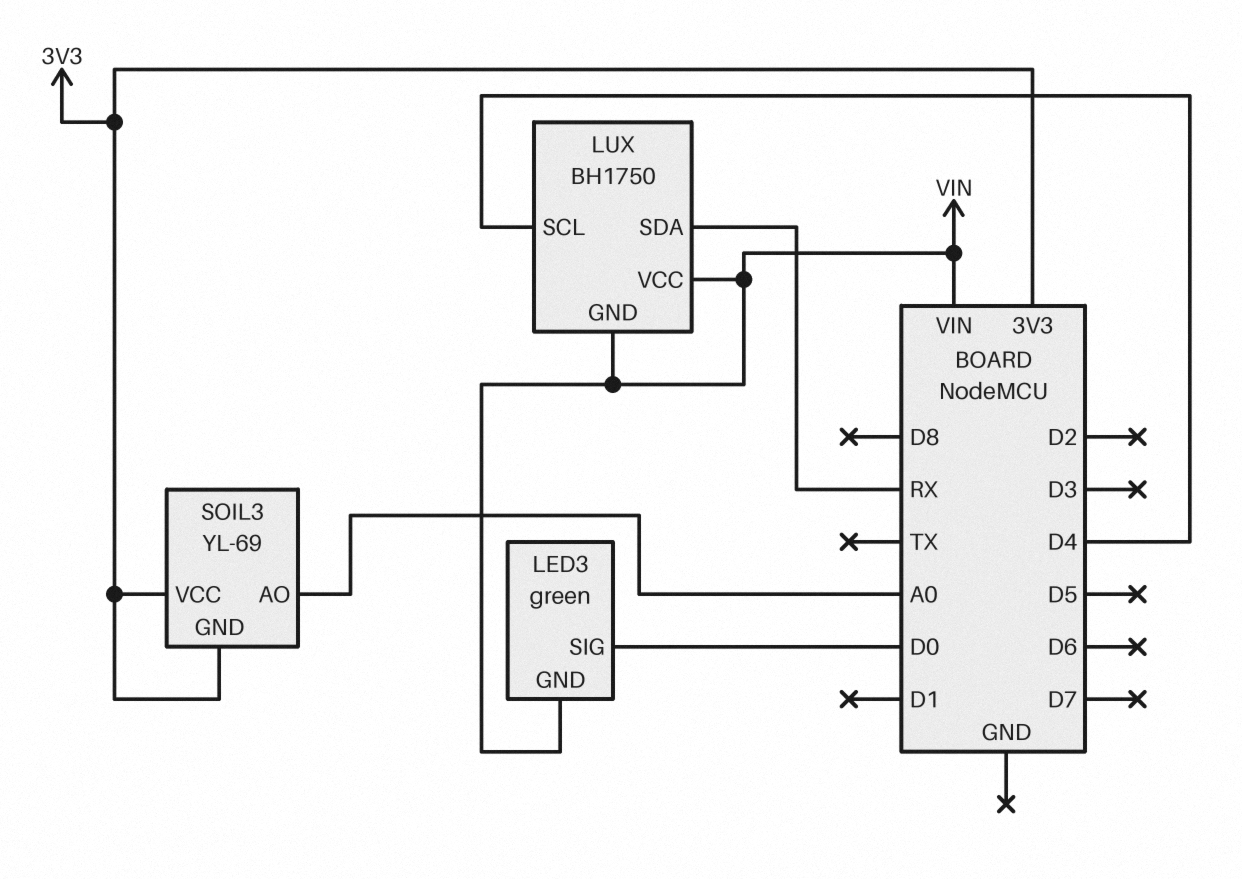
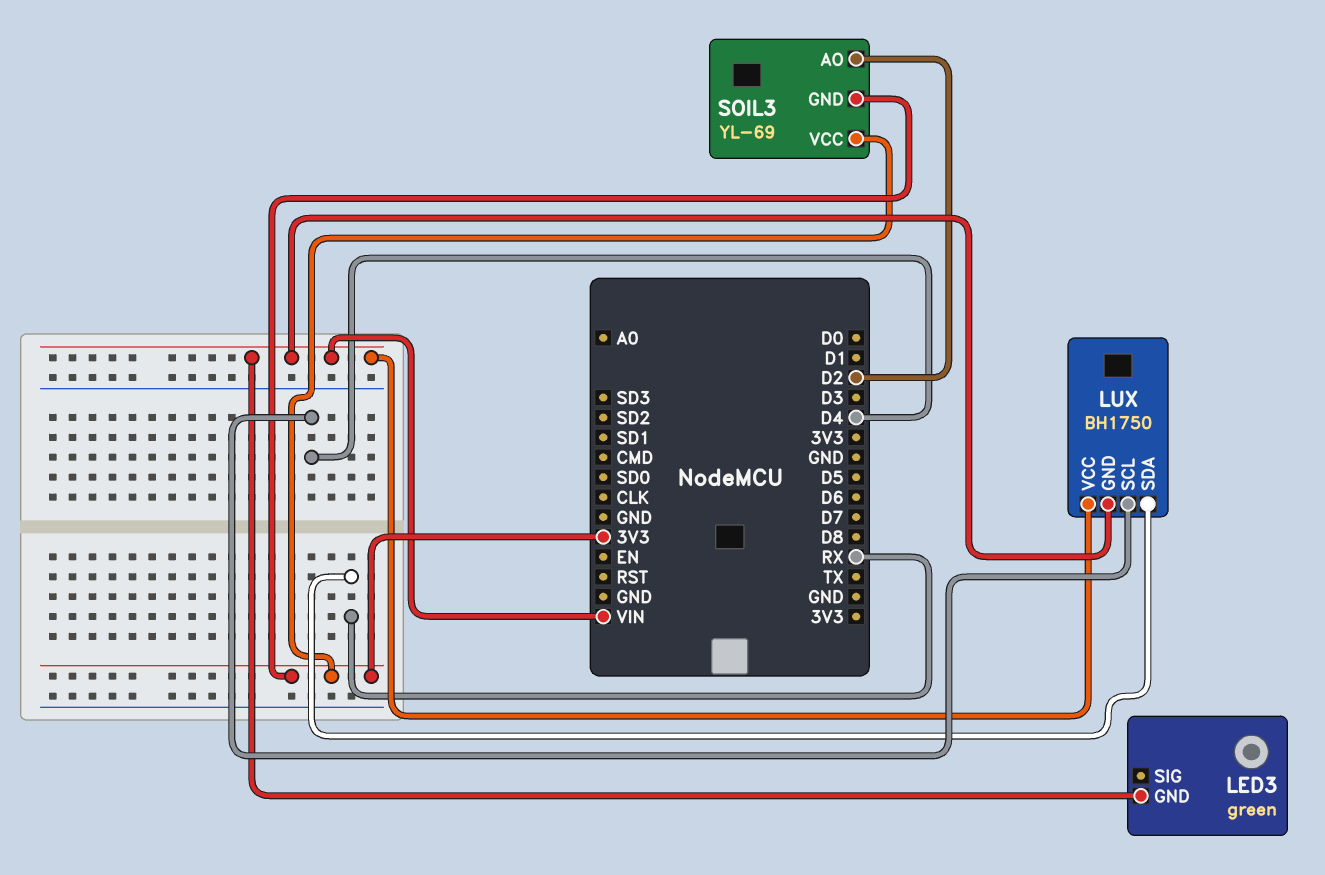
LED3 pin SIG: D0 -> none
SOIL3 pin AO: A0 -> D2

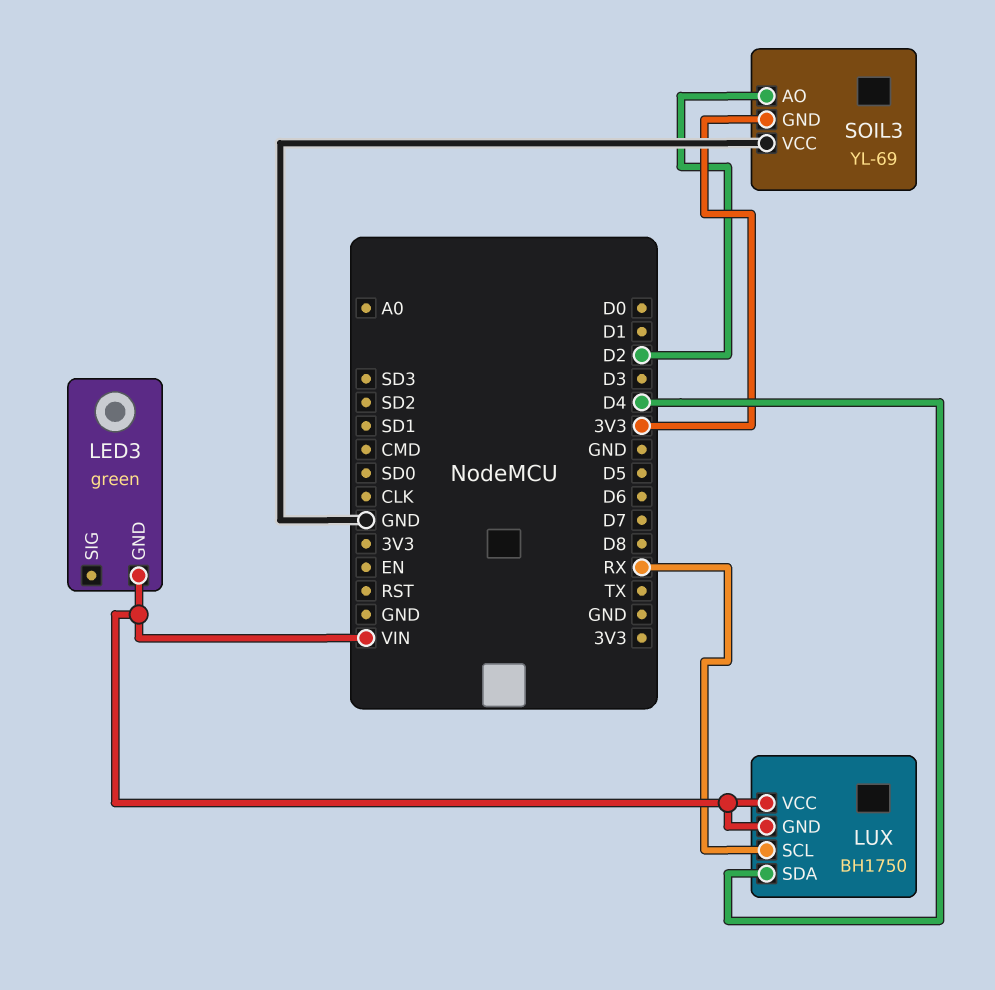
LUX pin SCL: D4 -> RX
LUX pin SDA: RX -> D4
SOIL3 pin VCC: 3V3 -> GND

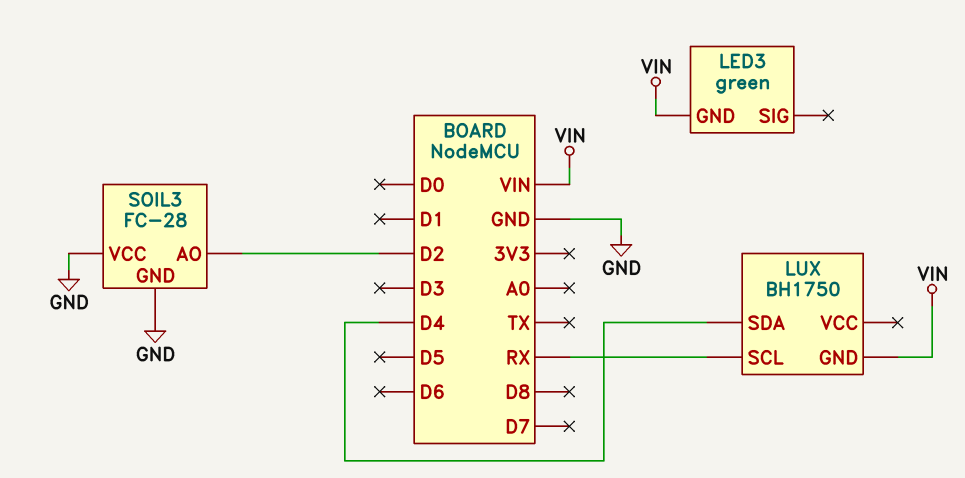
LUX pin VCC: VIN -> none
SOIL3: YL-69 -> FC-28
SOIL3 pin GND: 3V3 -> GND

